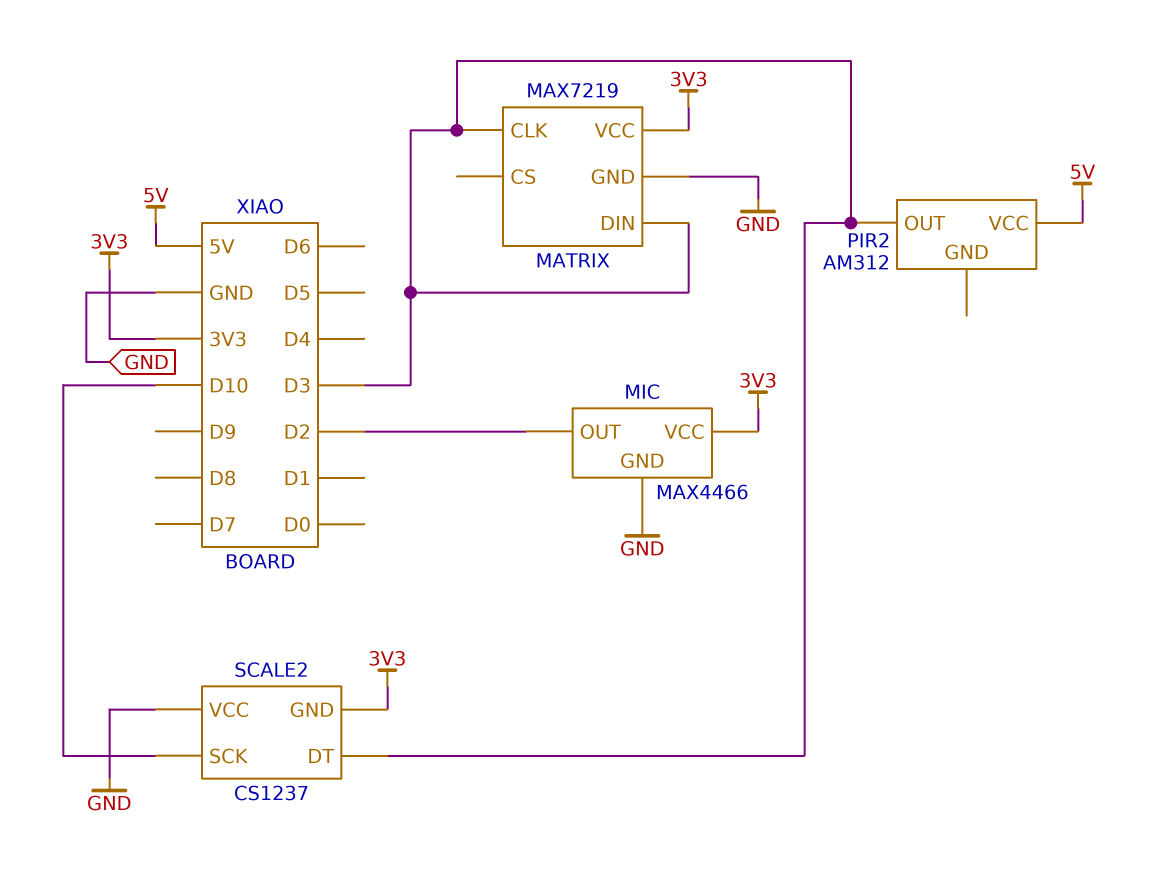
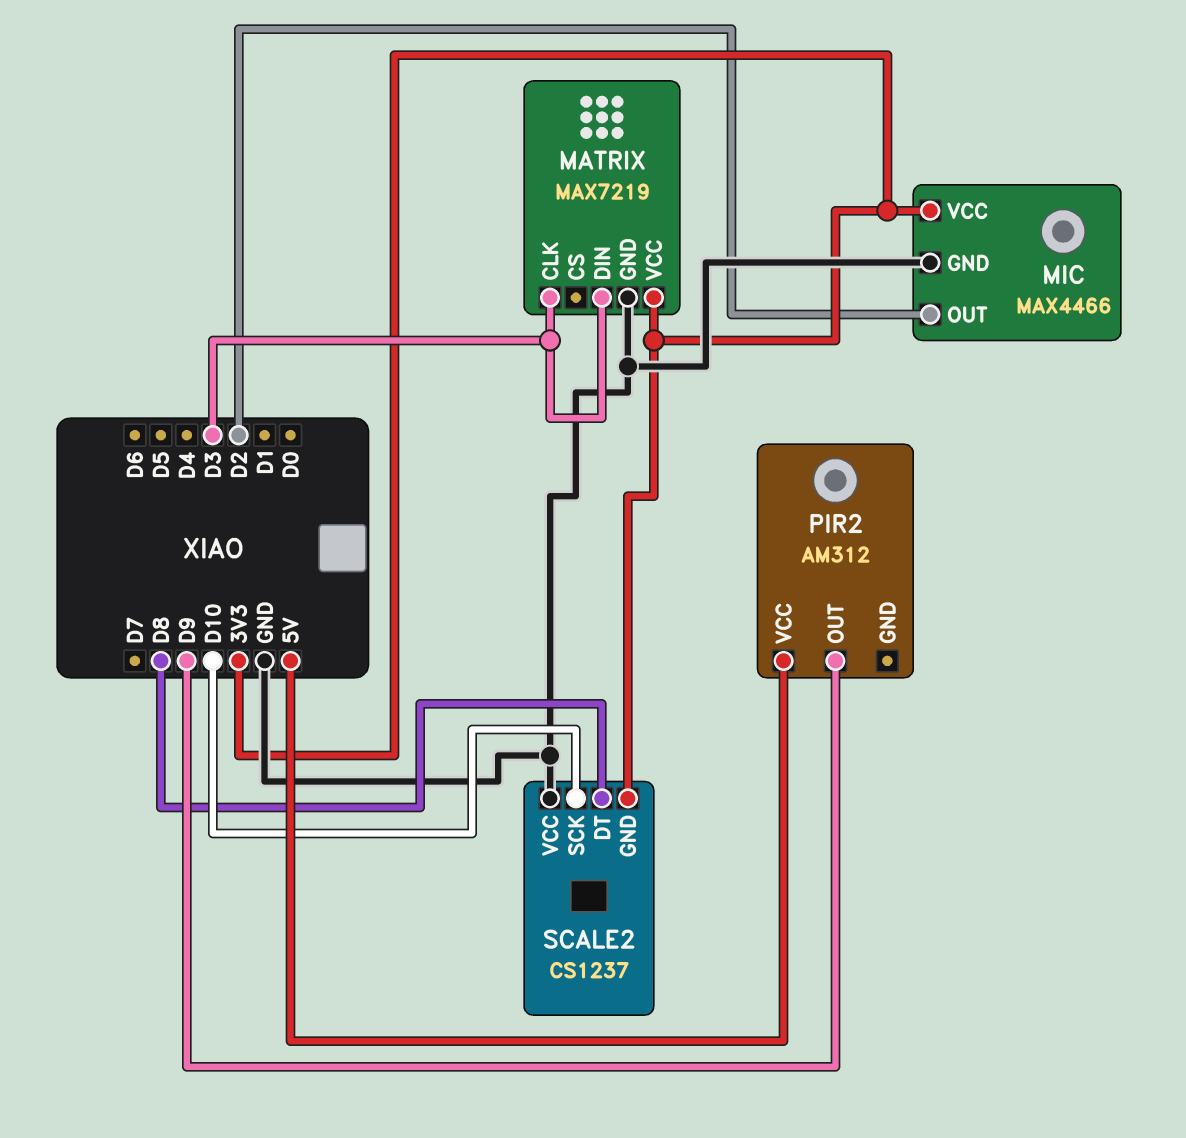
PIR2 pin OUT: D3 -> D9
SCALE2 pin DT: D3 -> D8

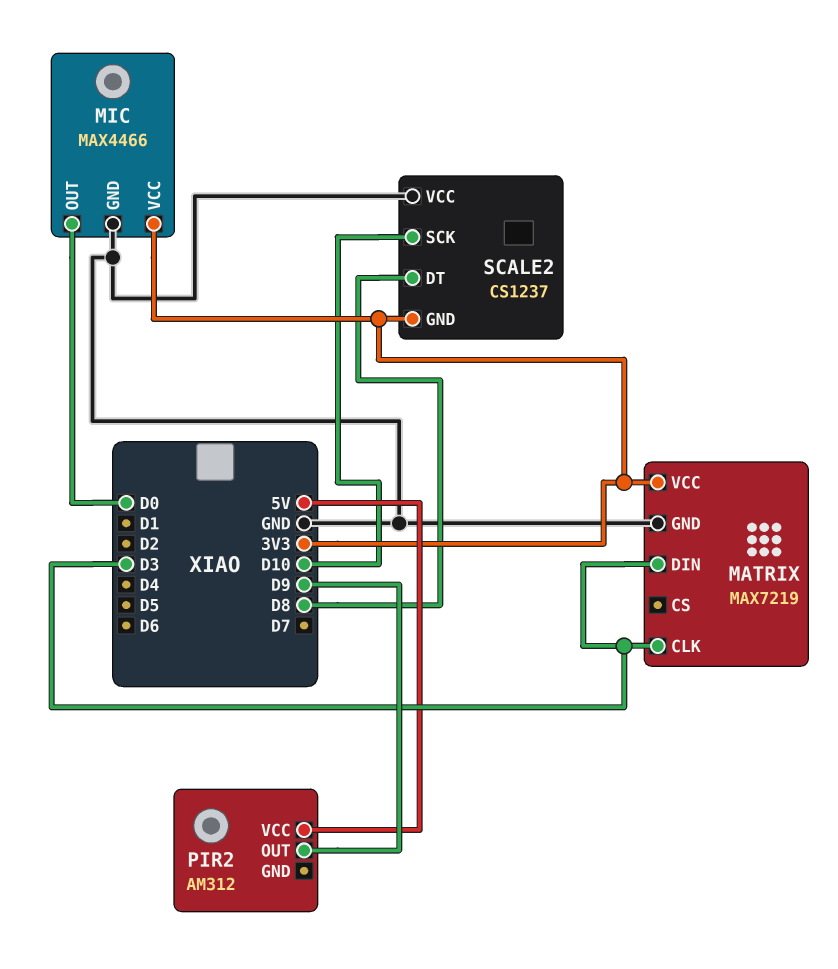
MIC pin OUT: D2 -> D0

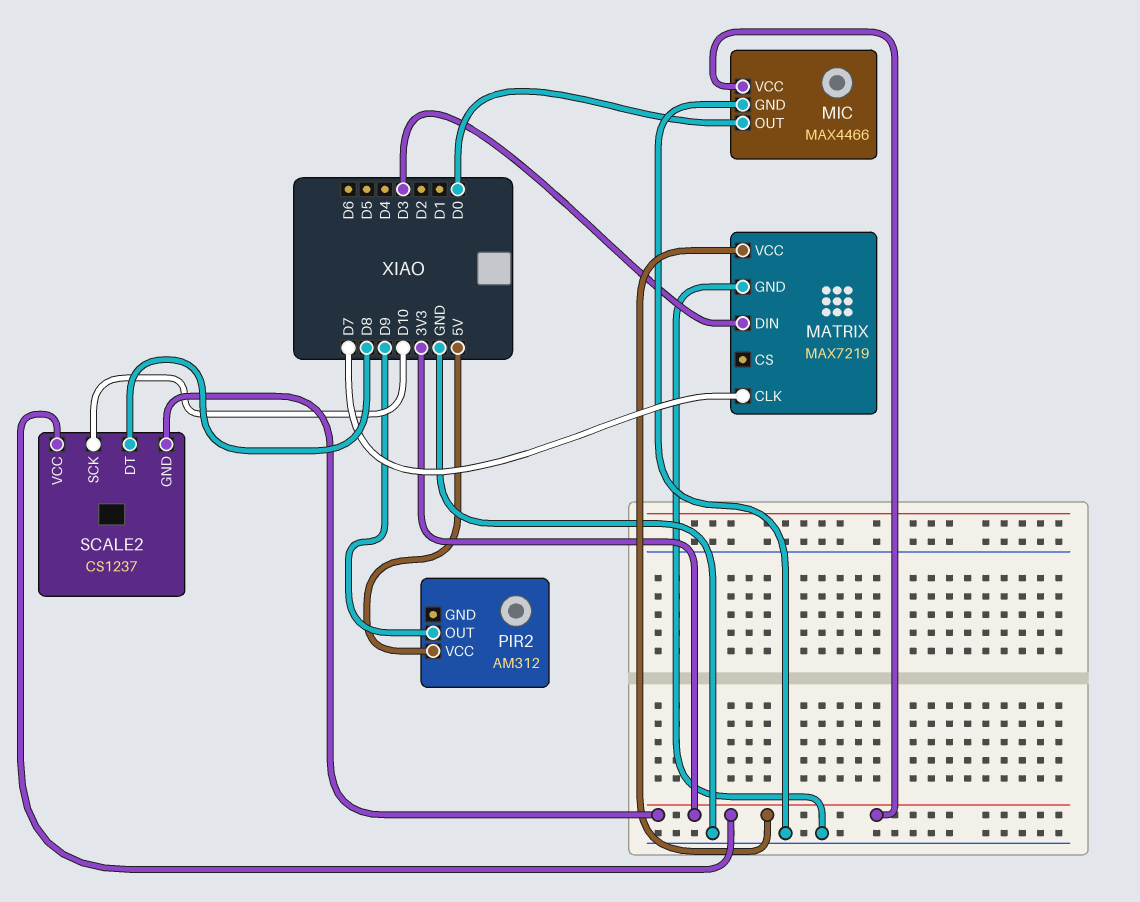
MATRIX pin CLK: D3 -> D7
SCALE2 pin VCC: GND -> 3V3

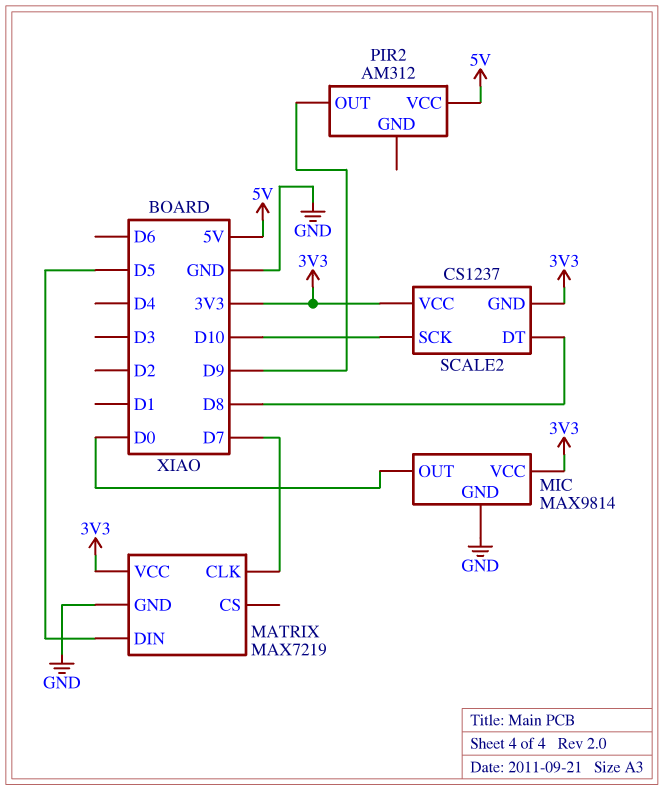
MATRIX pin DIN: D3 -> D5
MIC: MAX4466 -> MAX9814

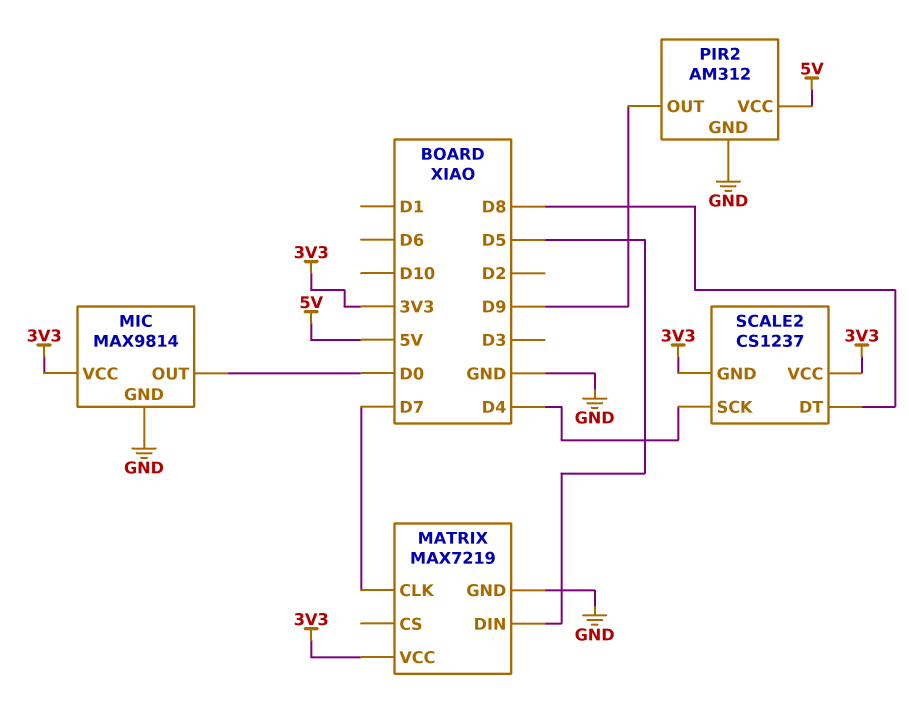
PIR2 pin GND: none -> GND
SCALE2 pin SCK: D10 -> D4

